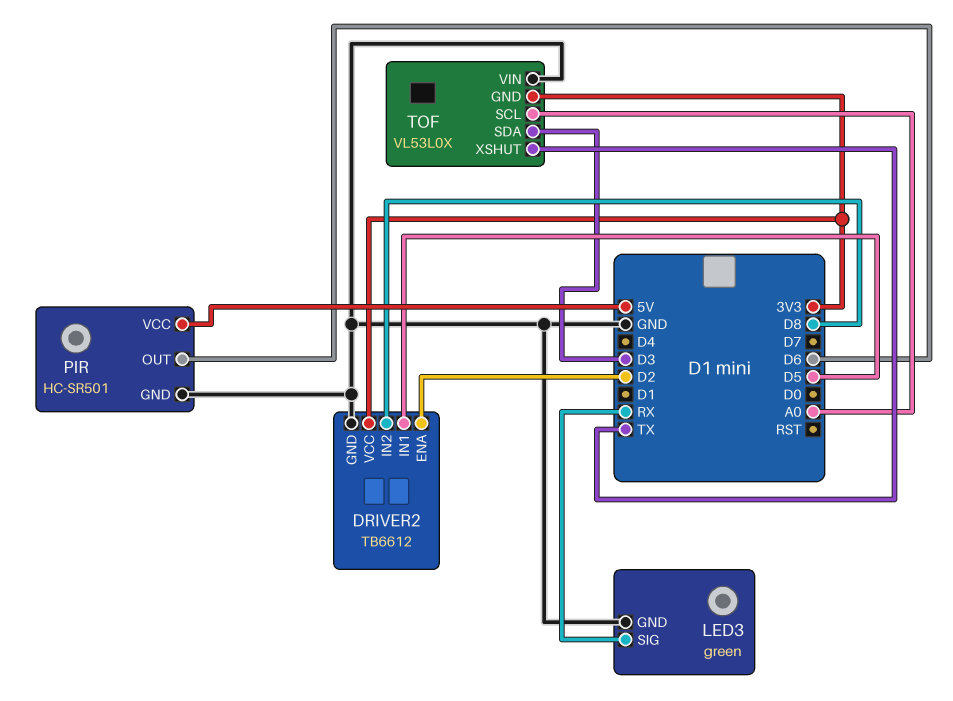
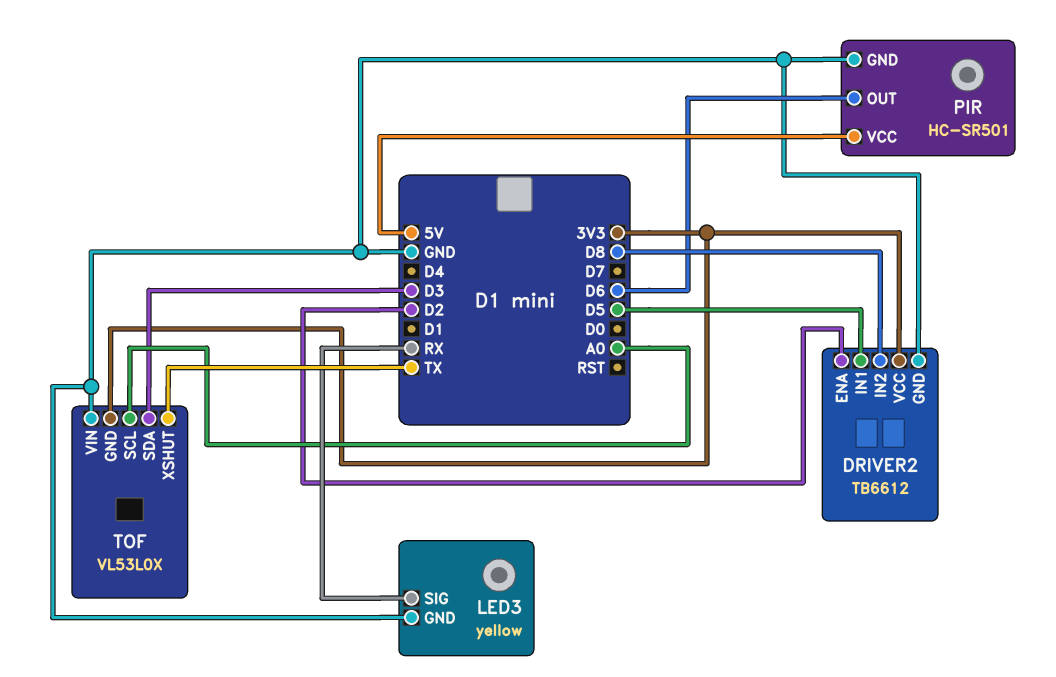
LED3: green -> yellow

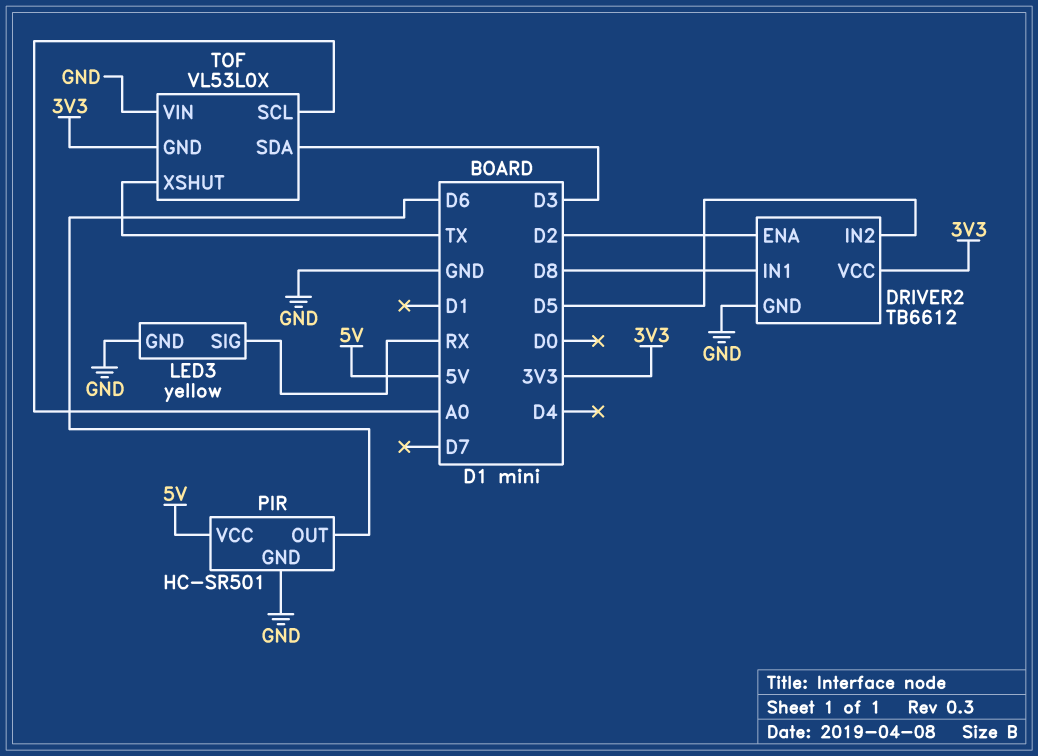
DRIVER2 pin IN1: D5 -> D8
DRIVER2 pin IN2: D8 -> D5

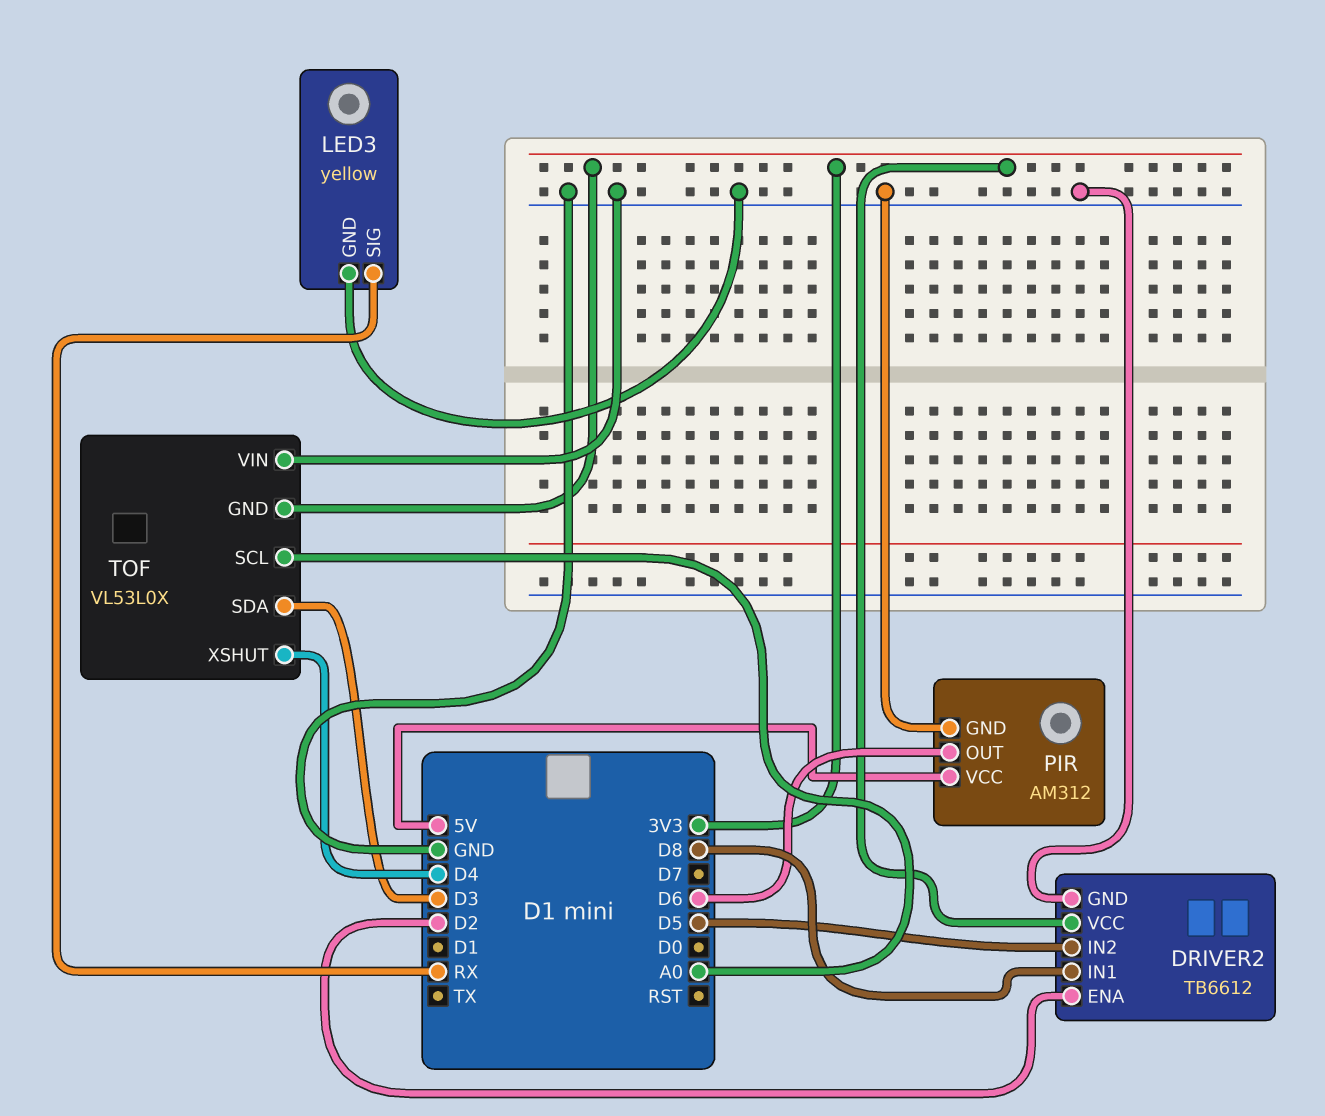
PIR: HC-SR501 -> AM312
TOF pin XSHUT: TX -> D4

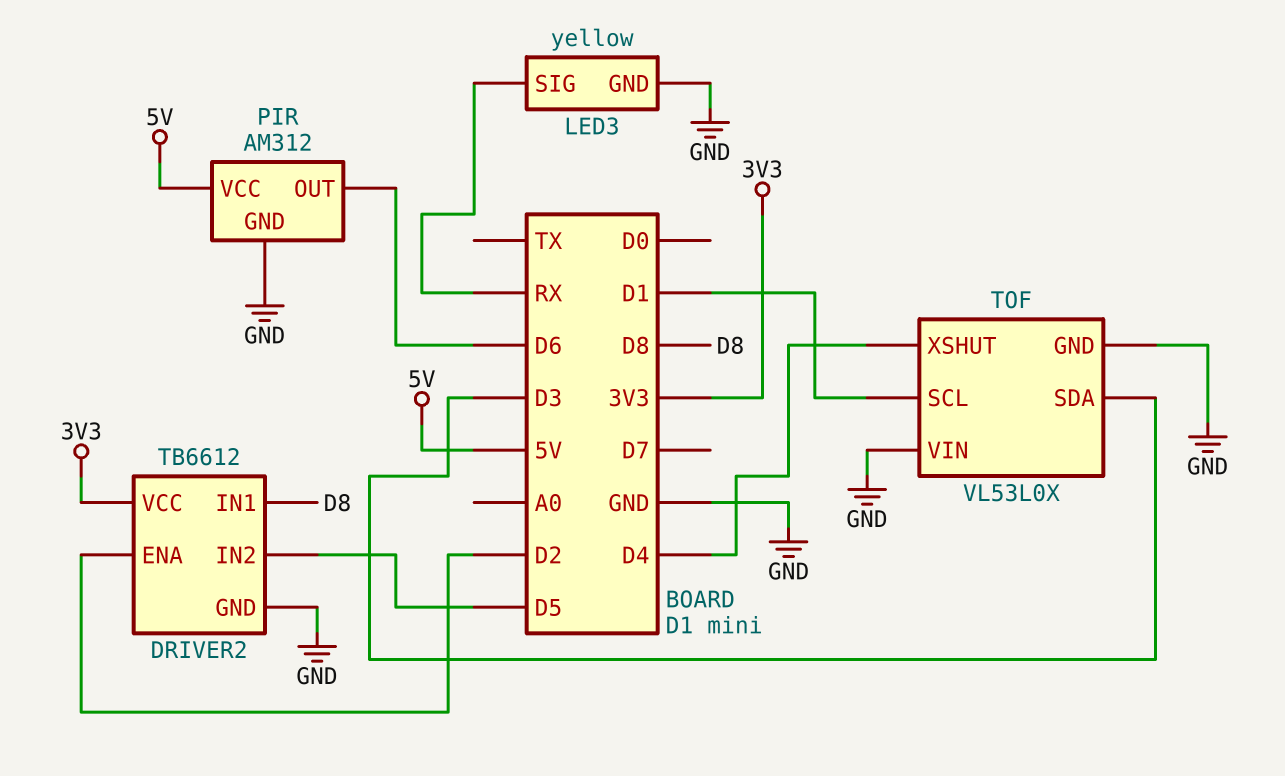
TOF pin GND: 3V3 -> GND
TOF pin SCL: A0 -> D1

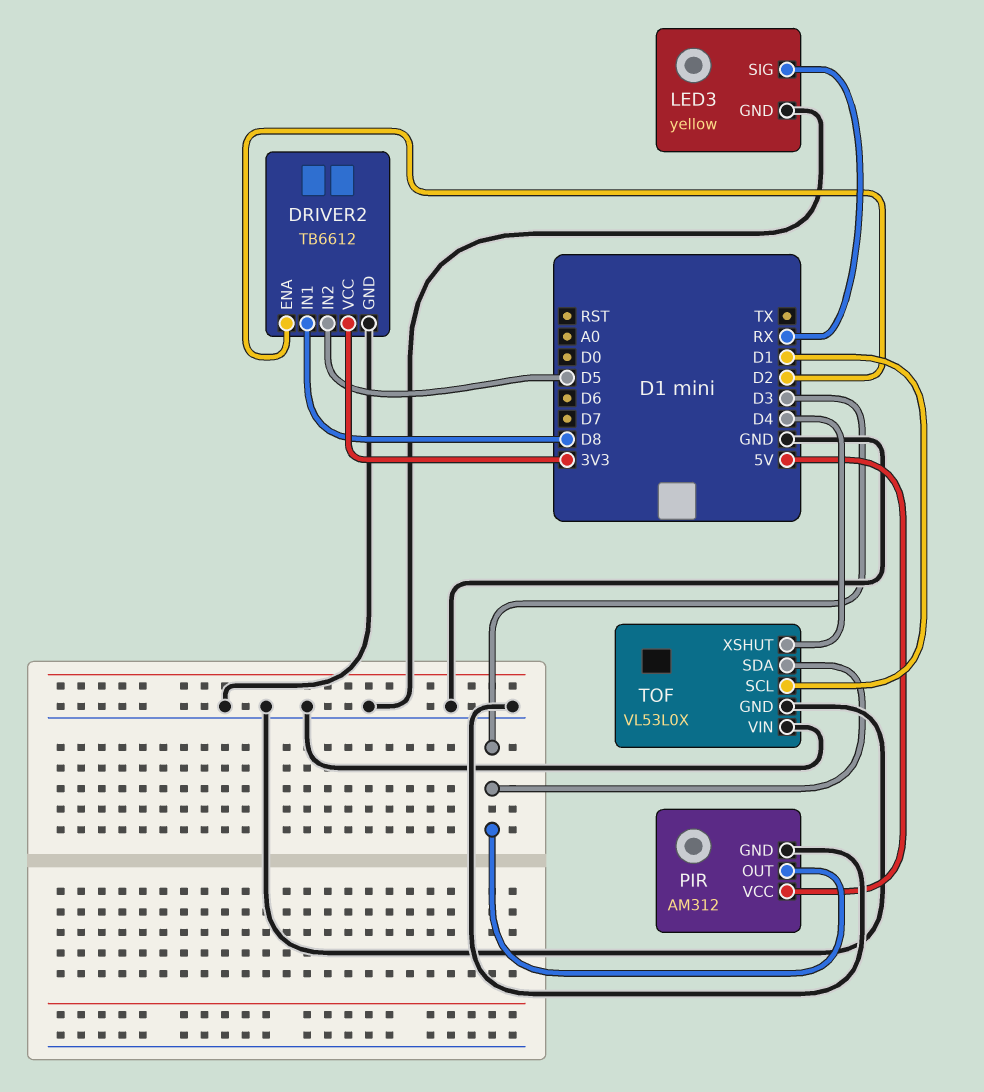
PIR pin OUT: D6 -> D3

